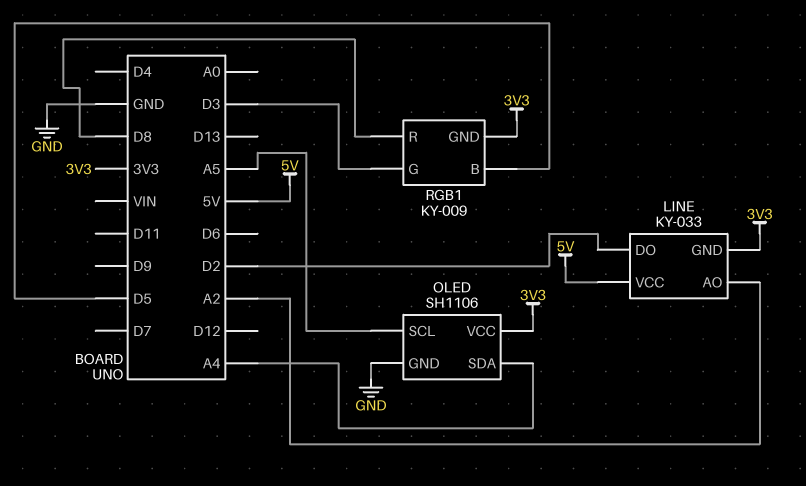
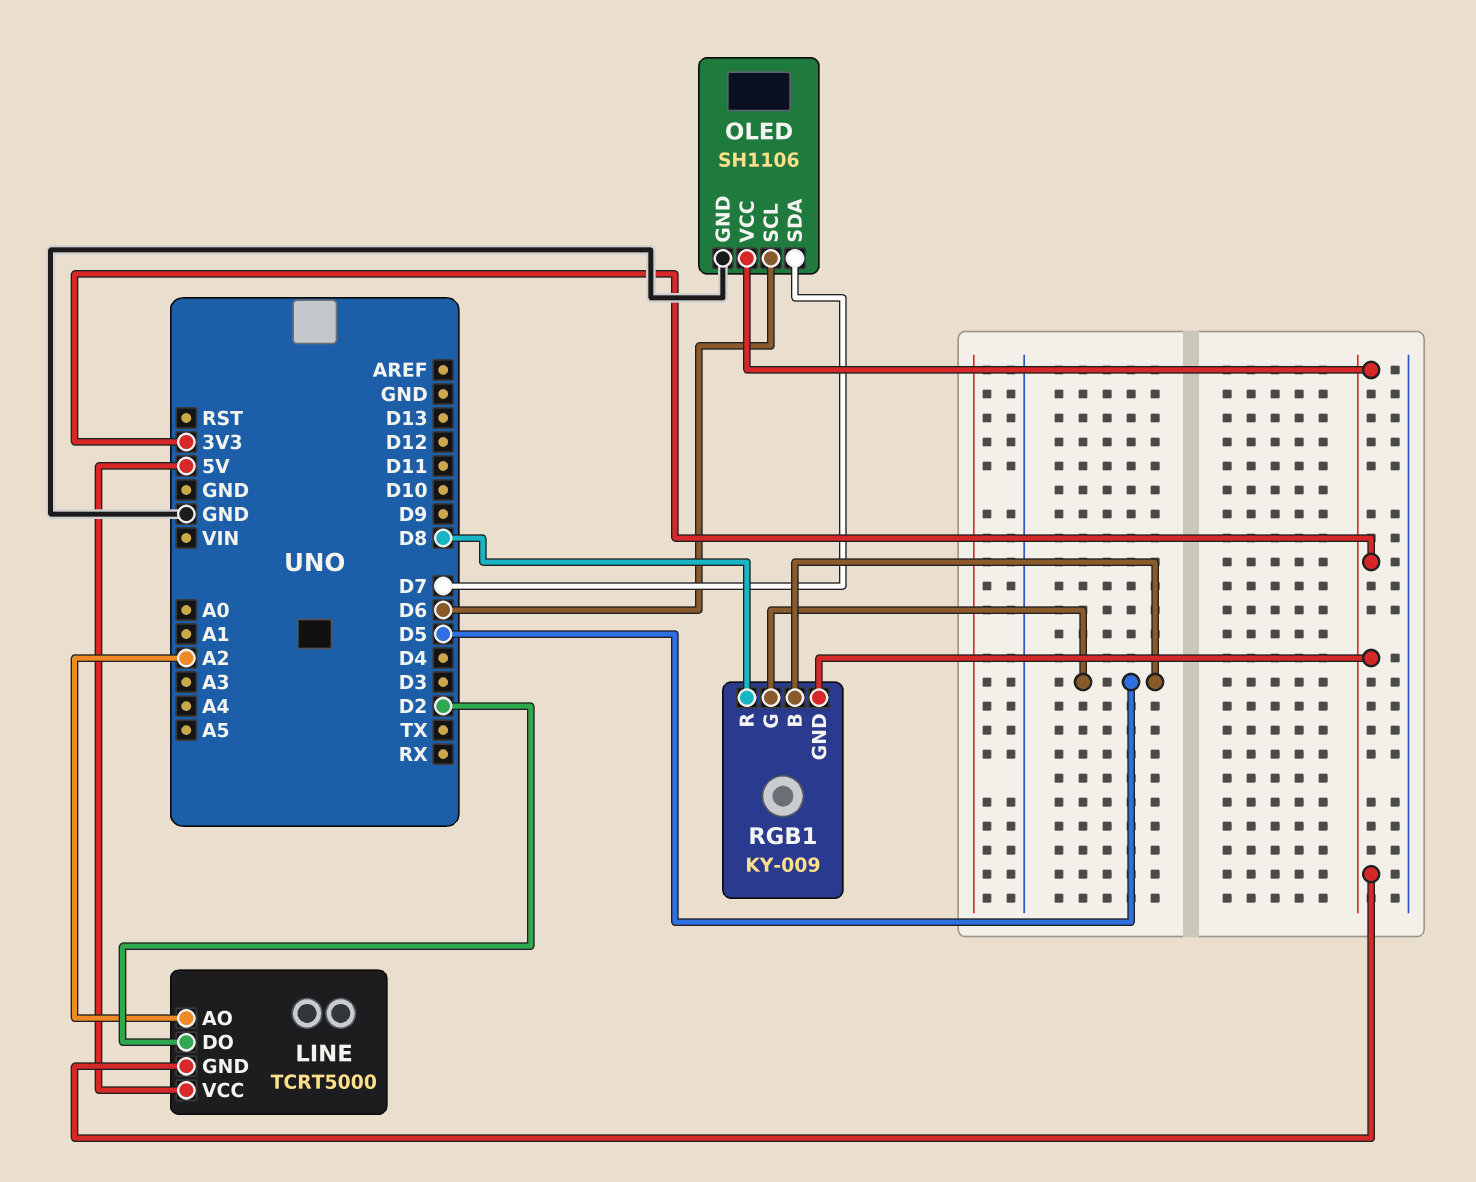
LINE: KY-033 -> TCRT5000
OLED pin SCL: A5 -> D6
OLED pin SDA: A4 -> D7
RGB1 pin G: D3 -> D5

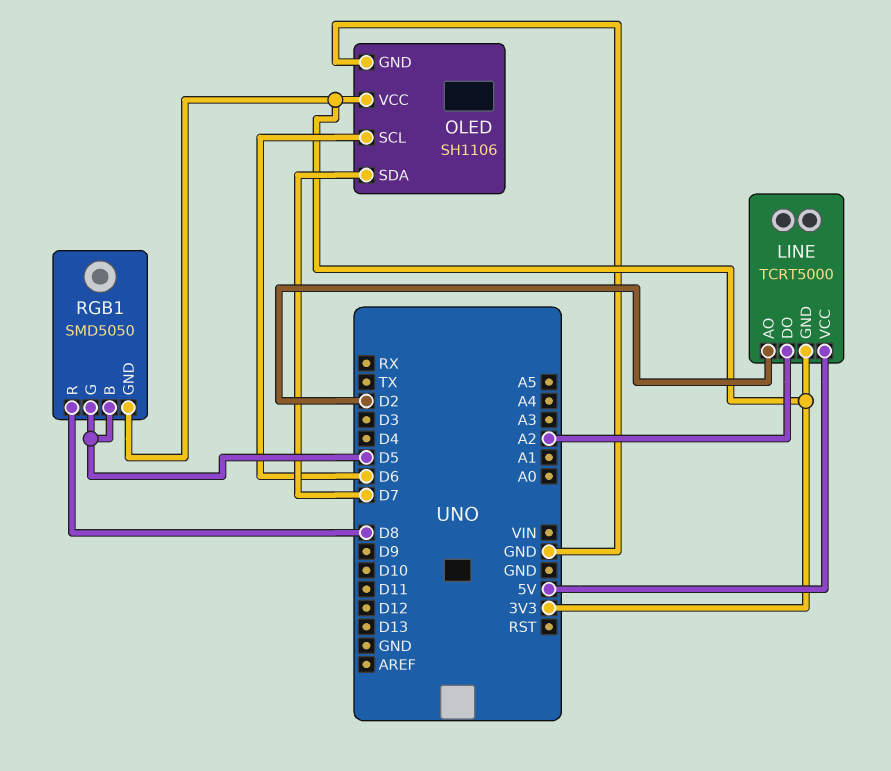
LINE pin AO: A2 -> D2
LINE pin DO: D2 -> A2
RGB1: KY-009 -> SMD5050

